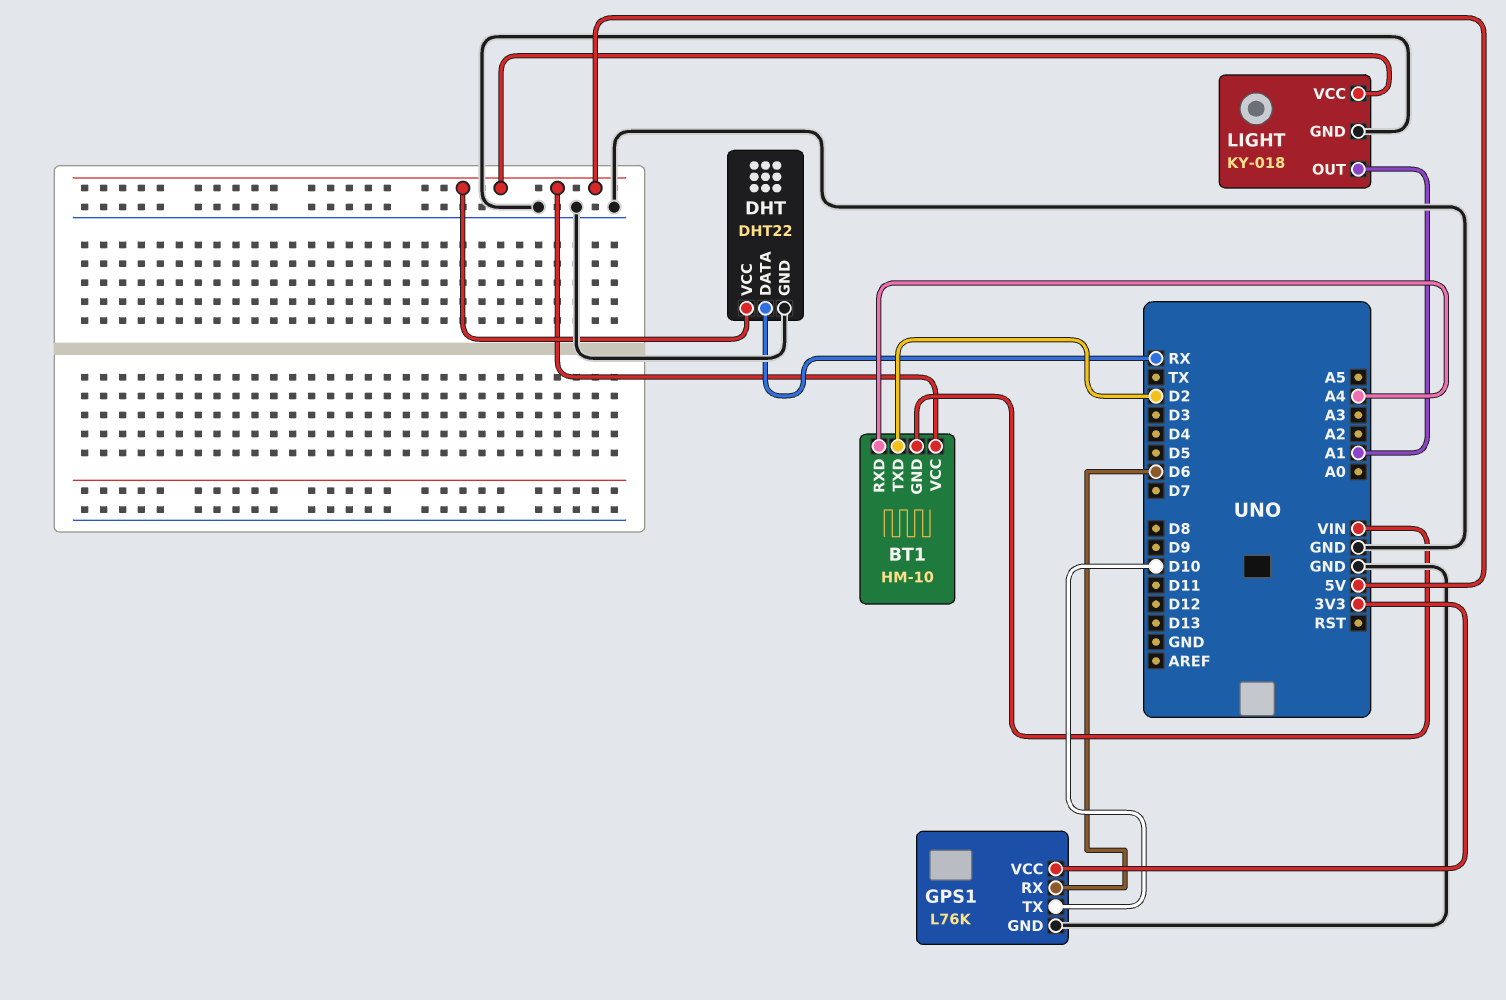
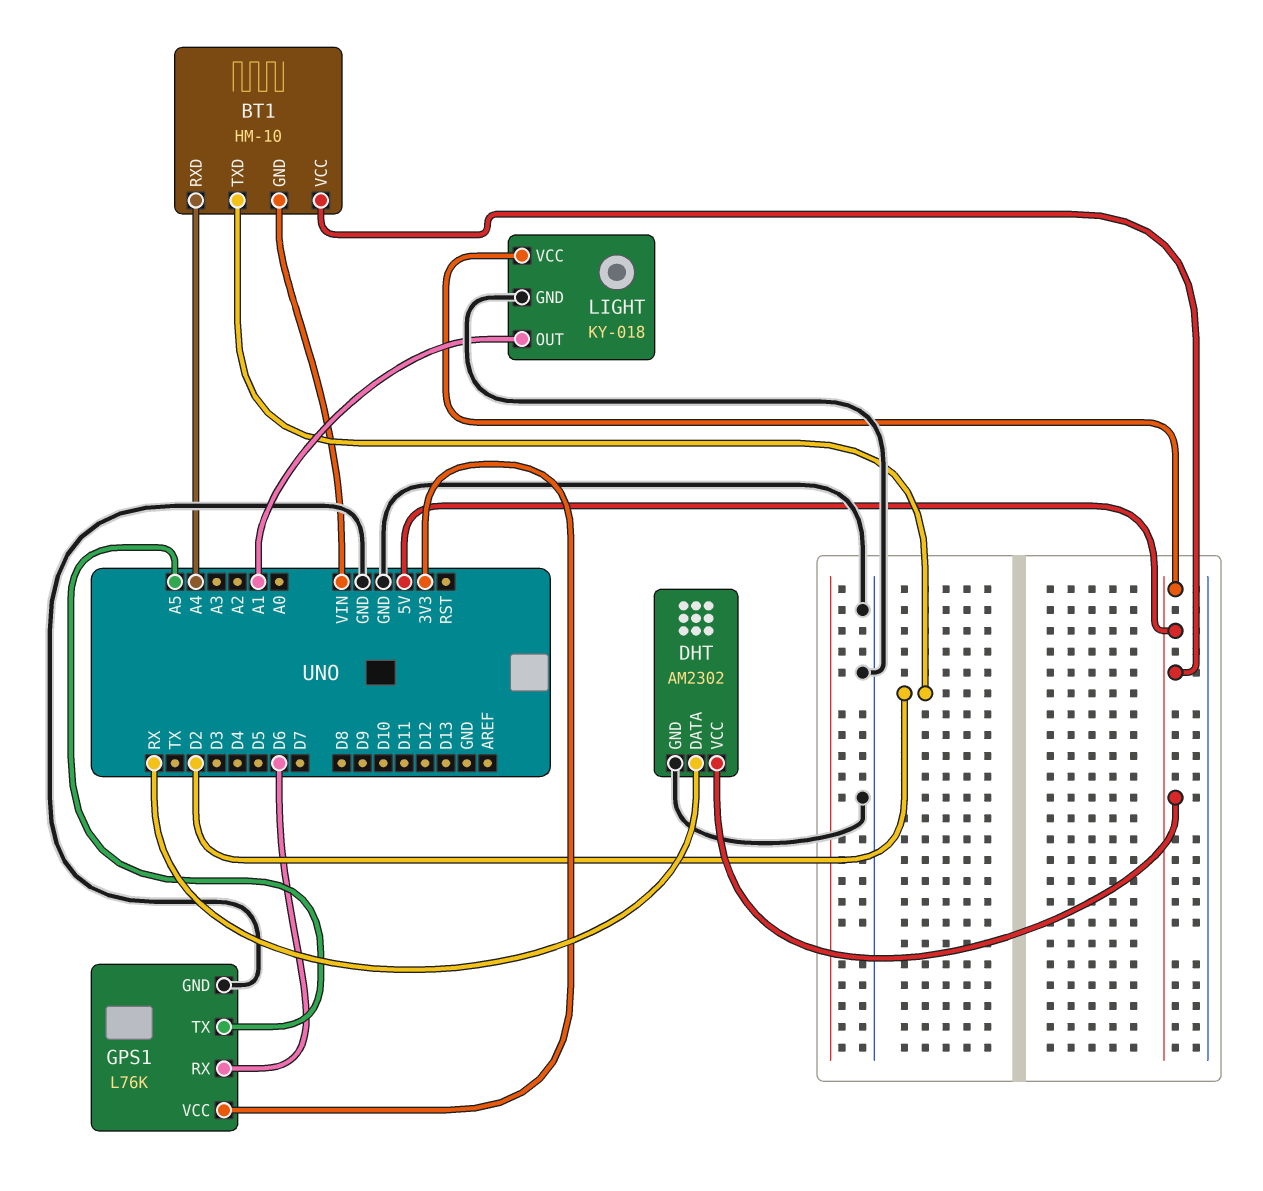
DHT: DHT22 -> AM2302
GPS1 pin TX: D10 -> A5

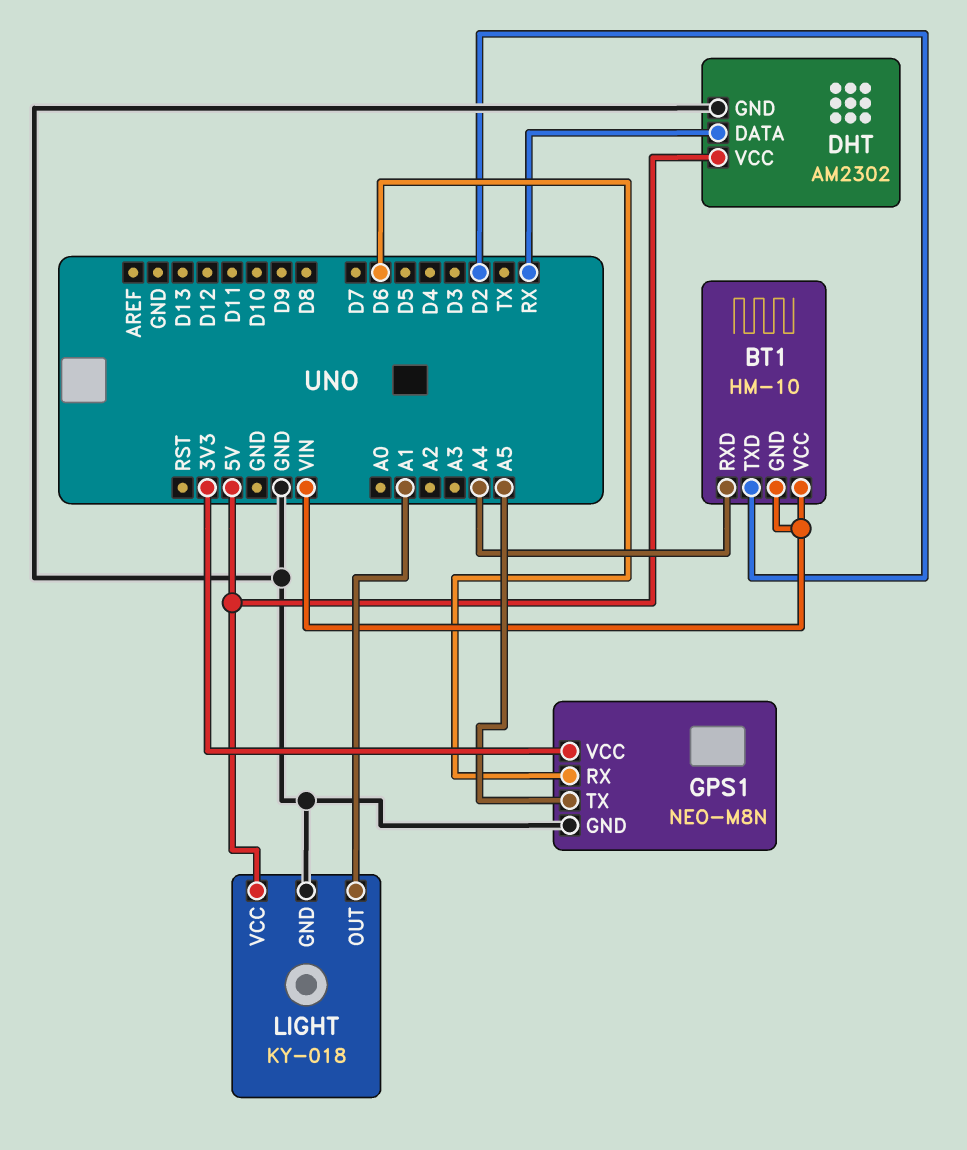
BT1 pin VCC: 5V -> VIN
GPS1: L76K -> NEO-M8N

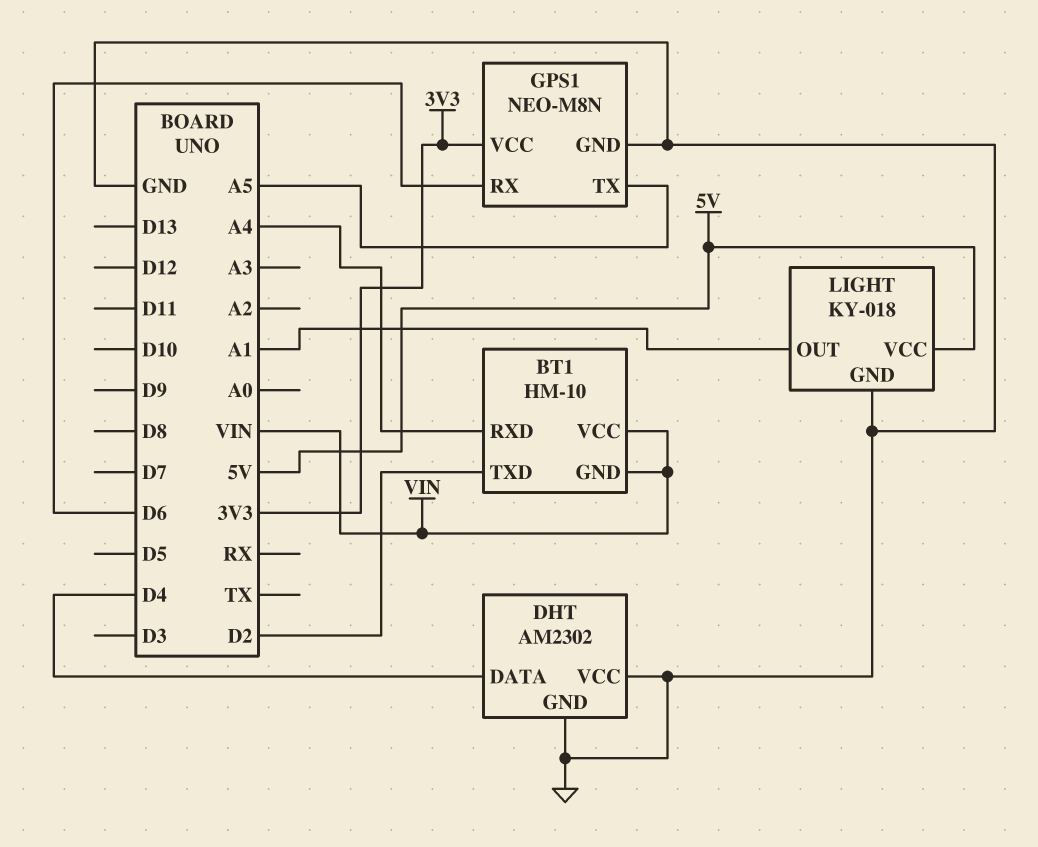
DHT pin DATA: RX -> D4
DHT pin VCC: 5V -> GND

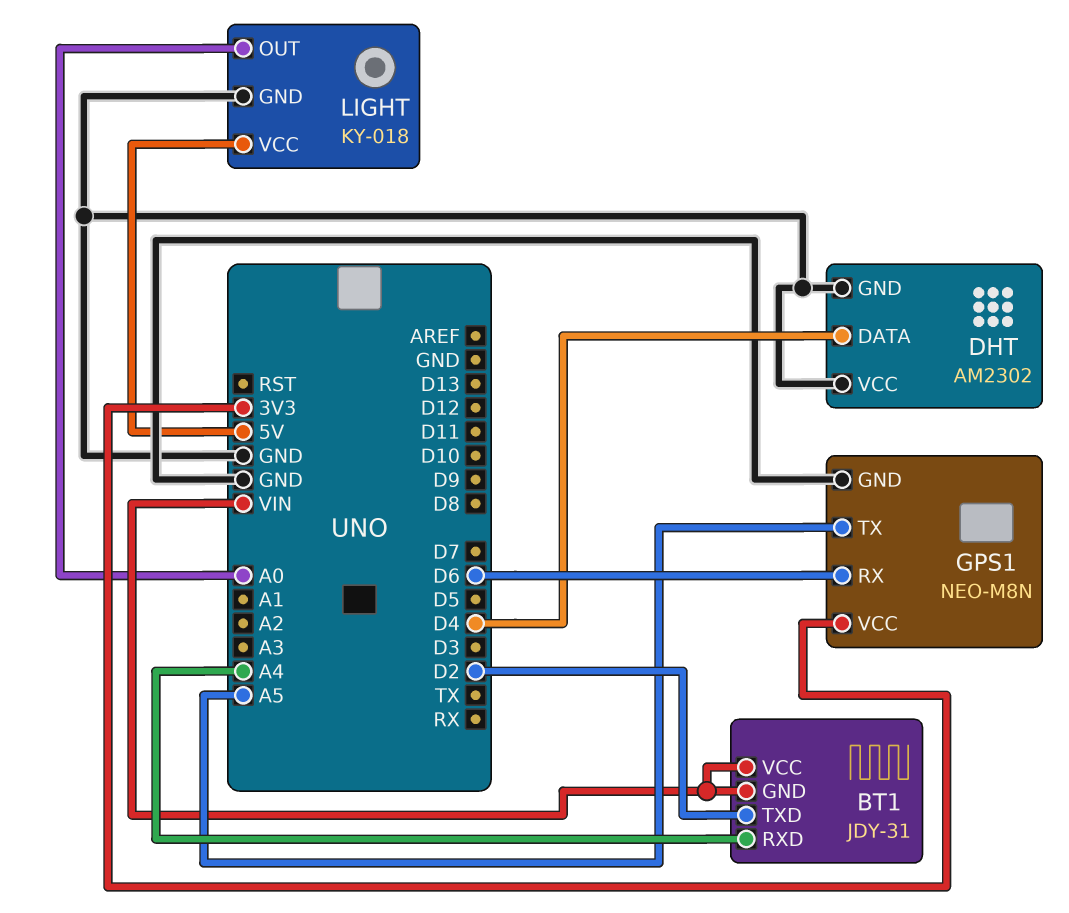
BT1: HM-10 -> JDY-31
LIGHT pin OUT: A1 -> A0

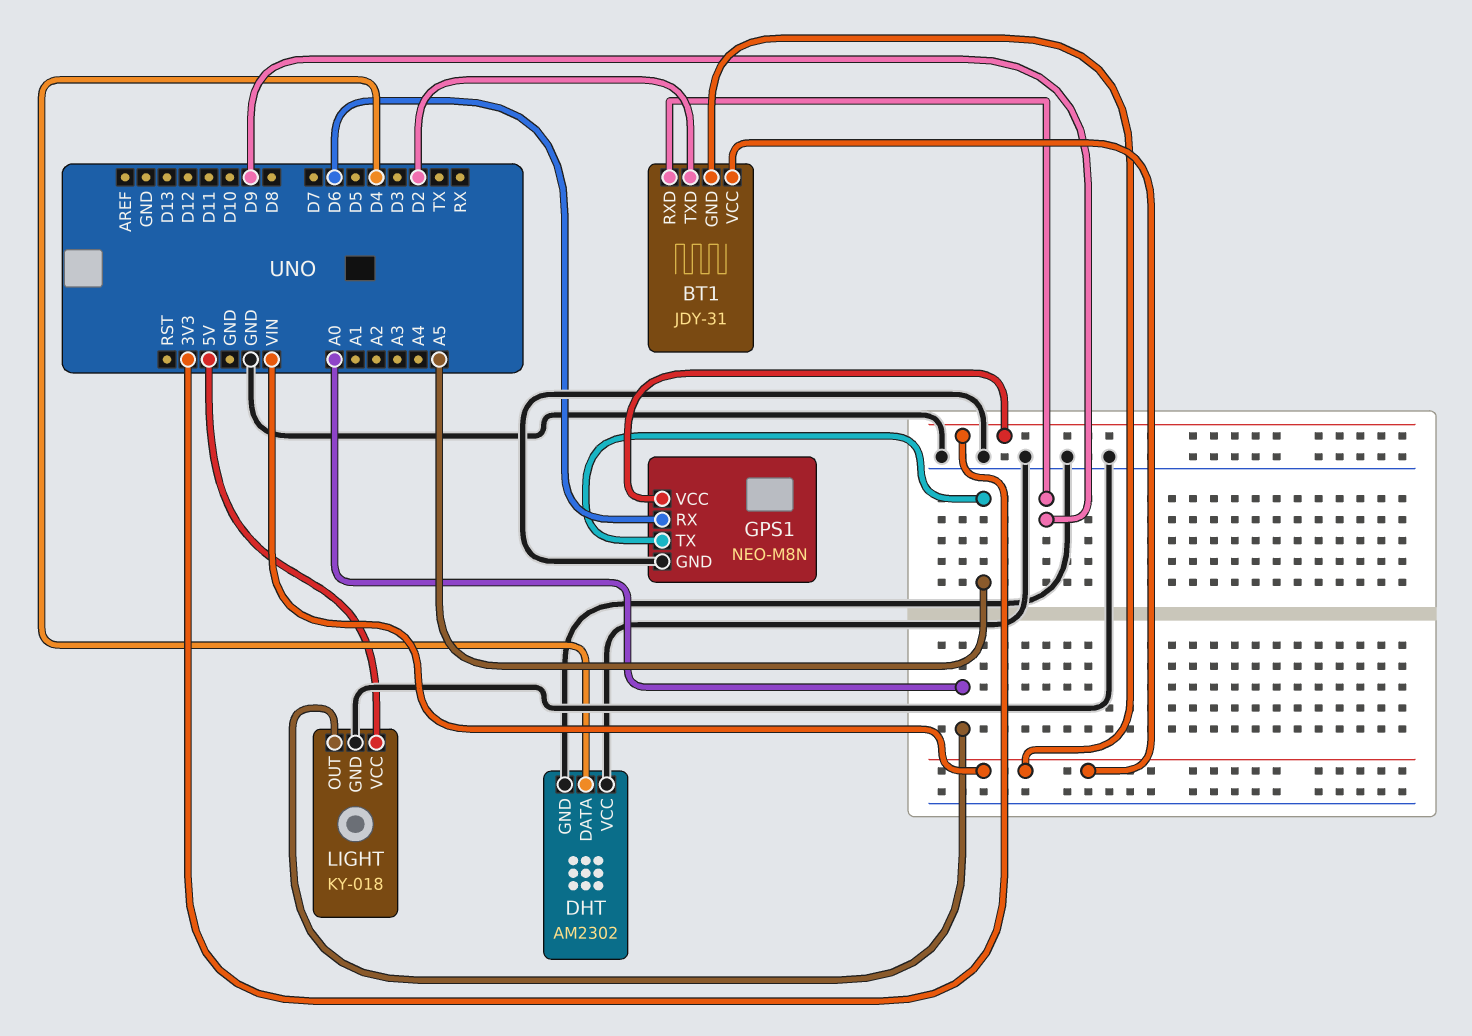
BT1 pin RXD: A4 -> D9

